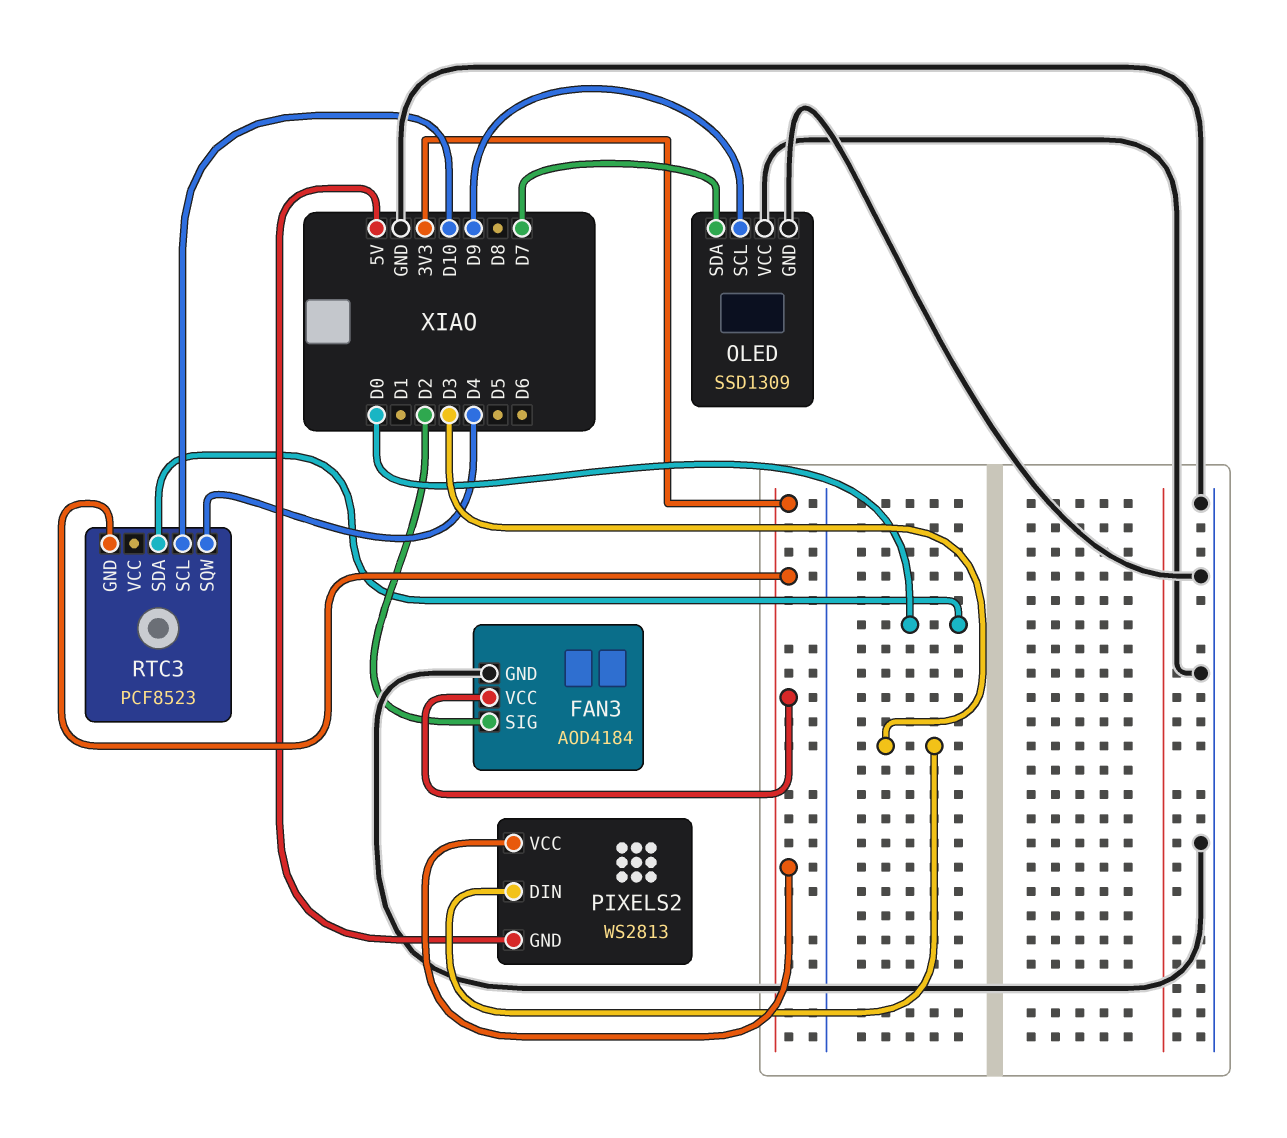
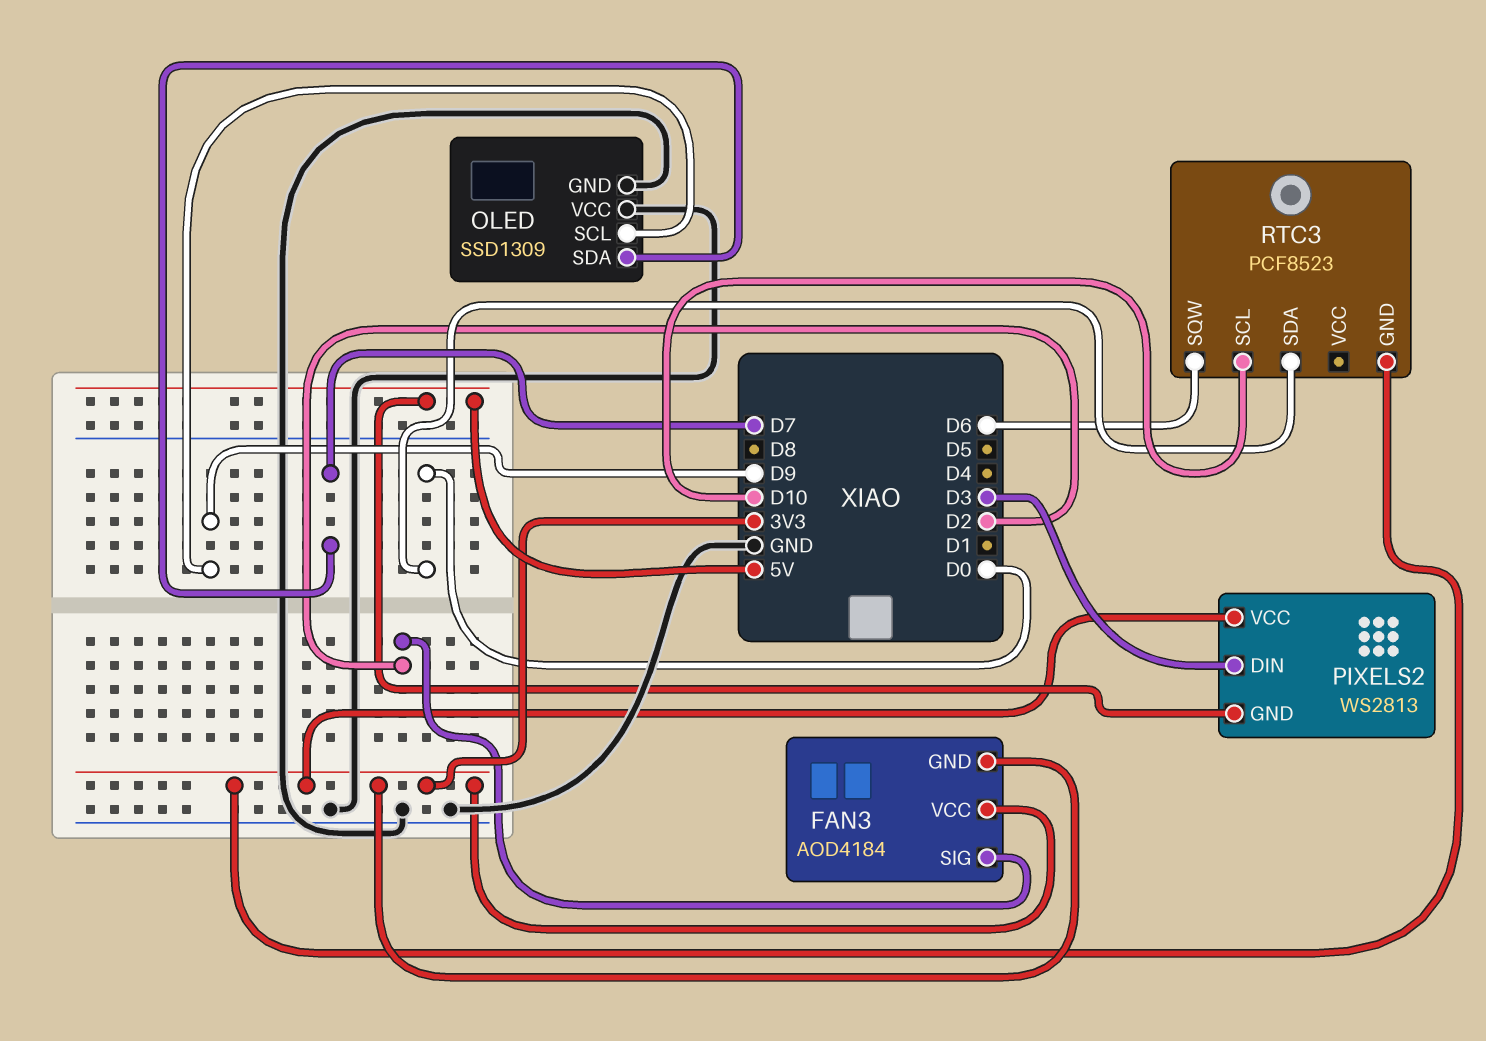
FAN3 pin GND: GND -> 3V3
RTC3 pin SQW: D4 -> D6

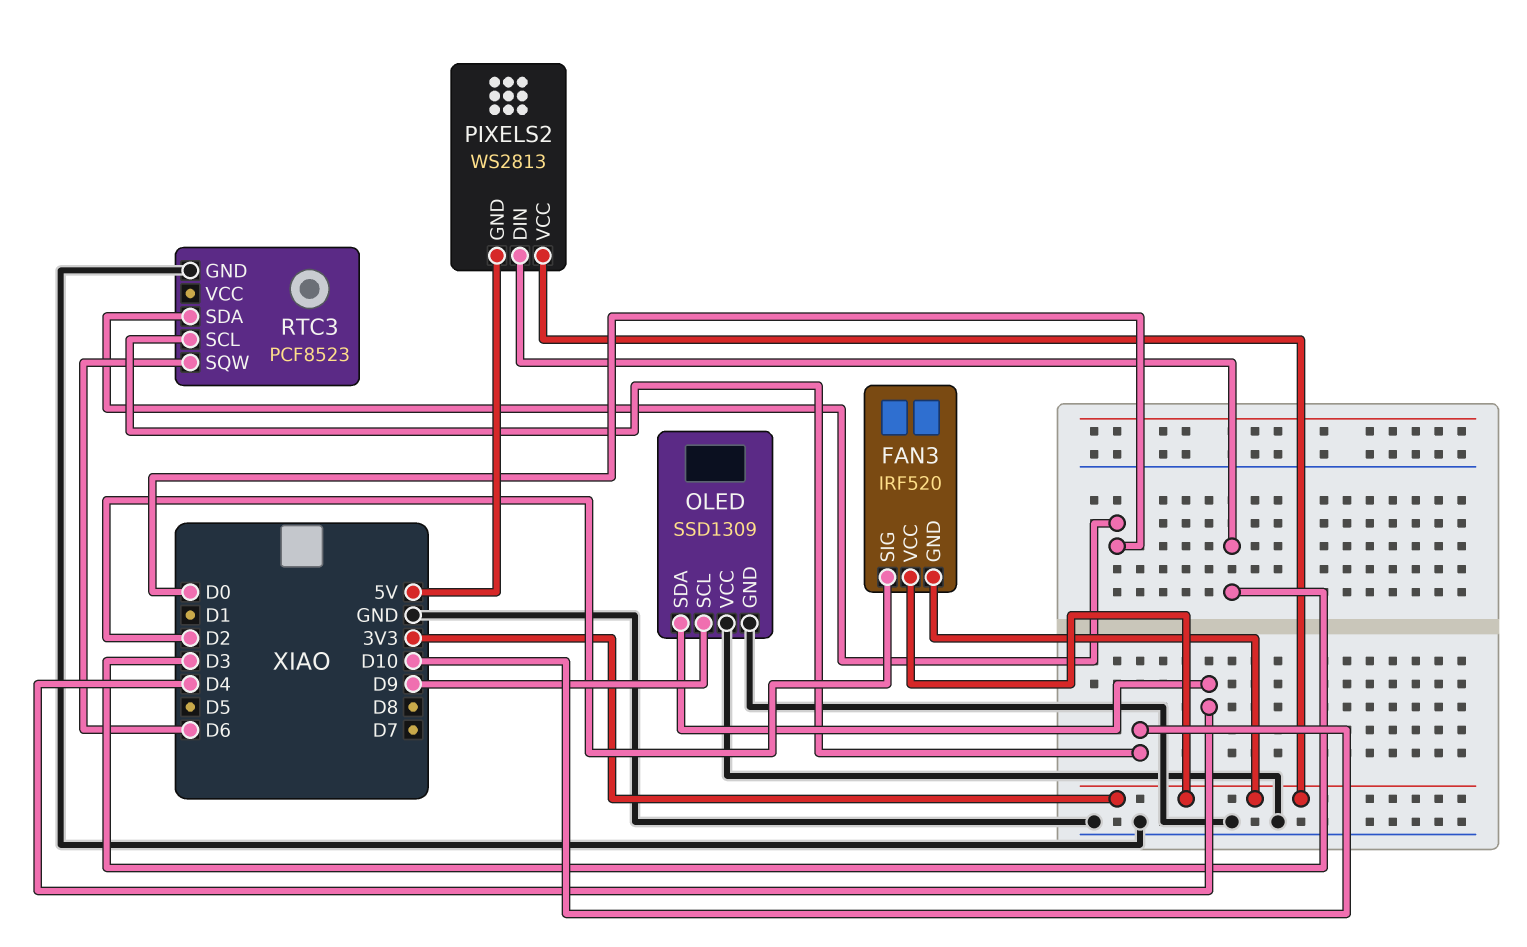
FAN3: AOD4184 -> IRF520
OLED pin SDA: D7 -> D4
RTC3 pin GND: 3V3 -> GND

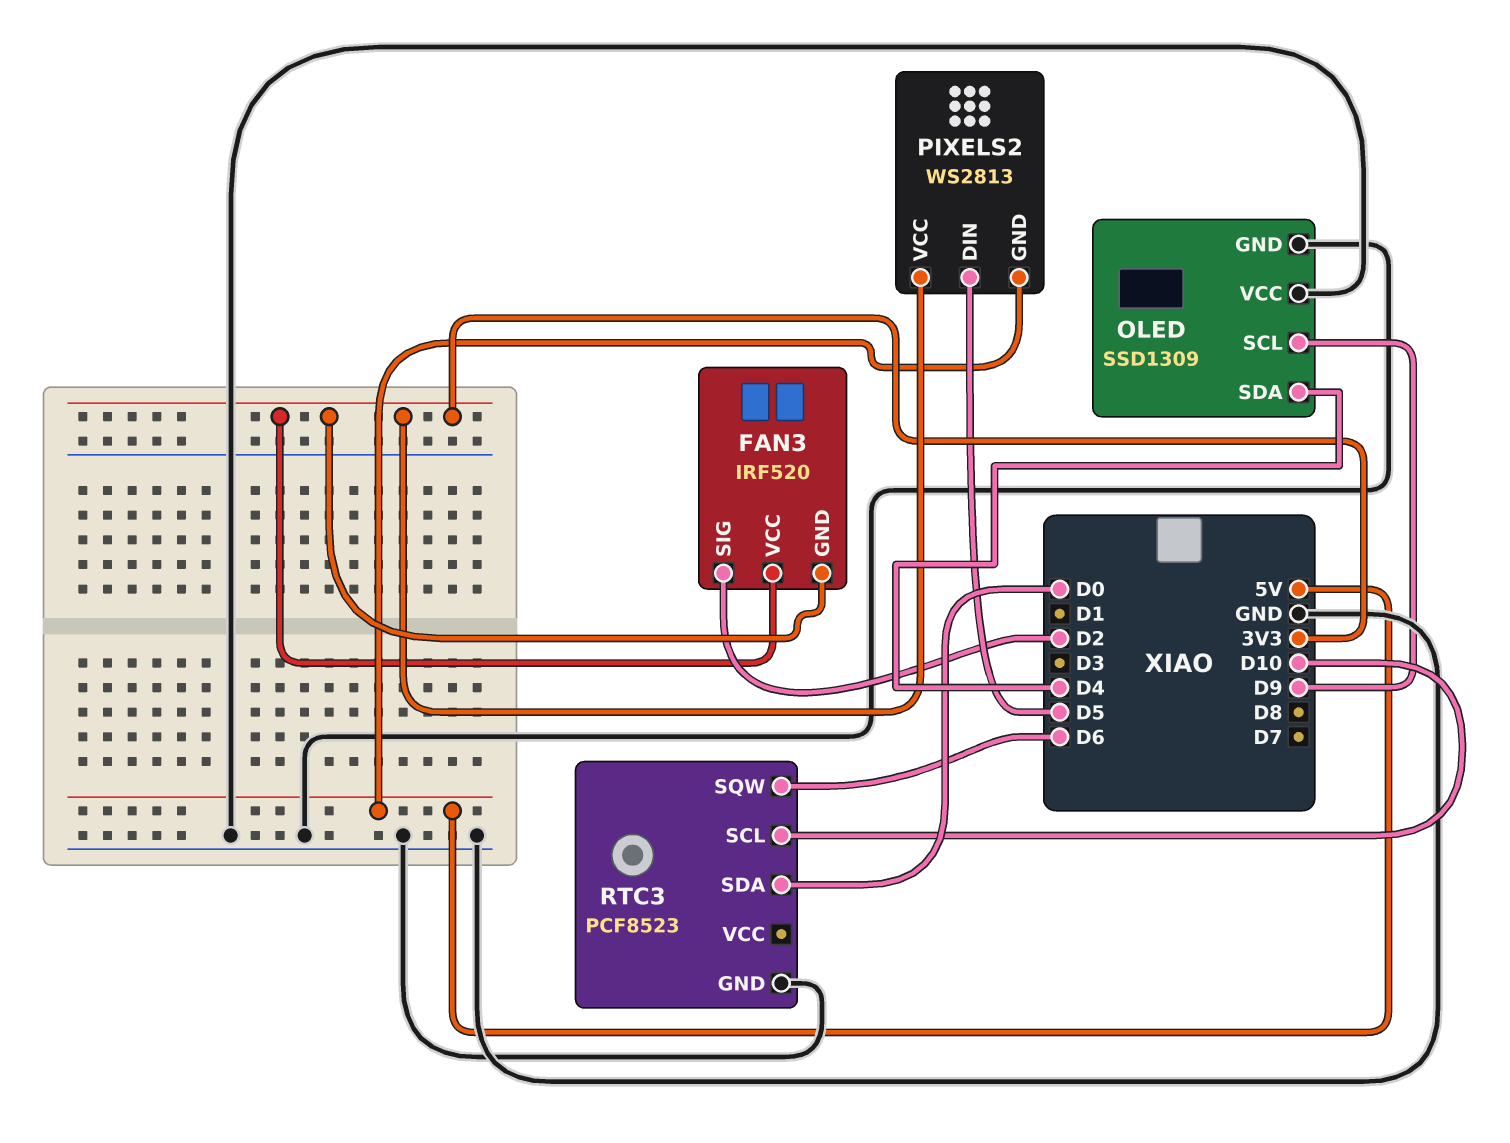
PIXELS2 pin DIN: D3 -> D5

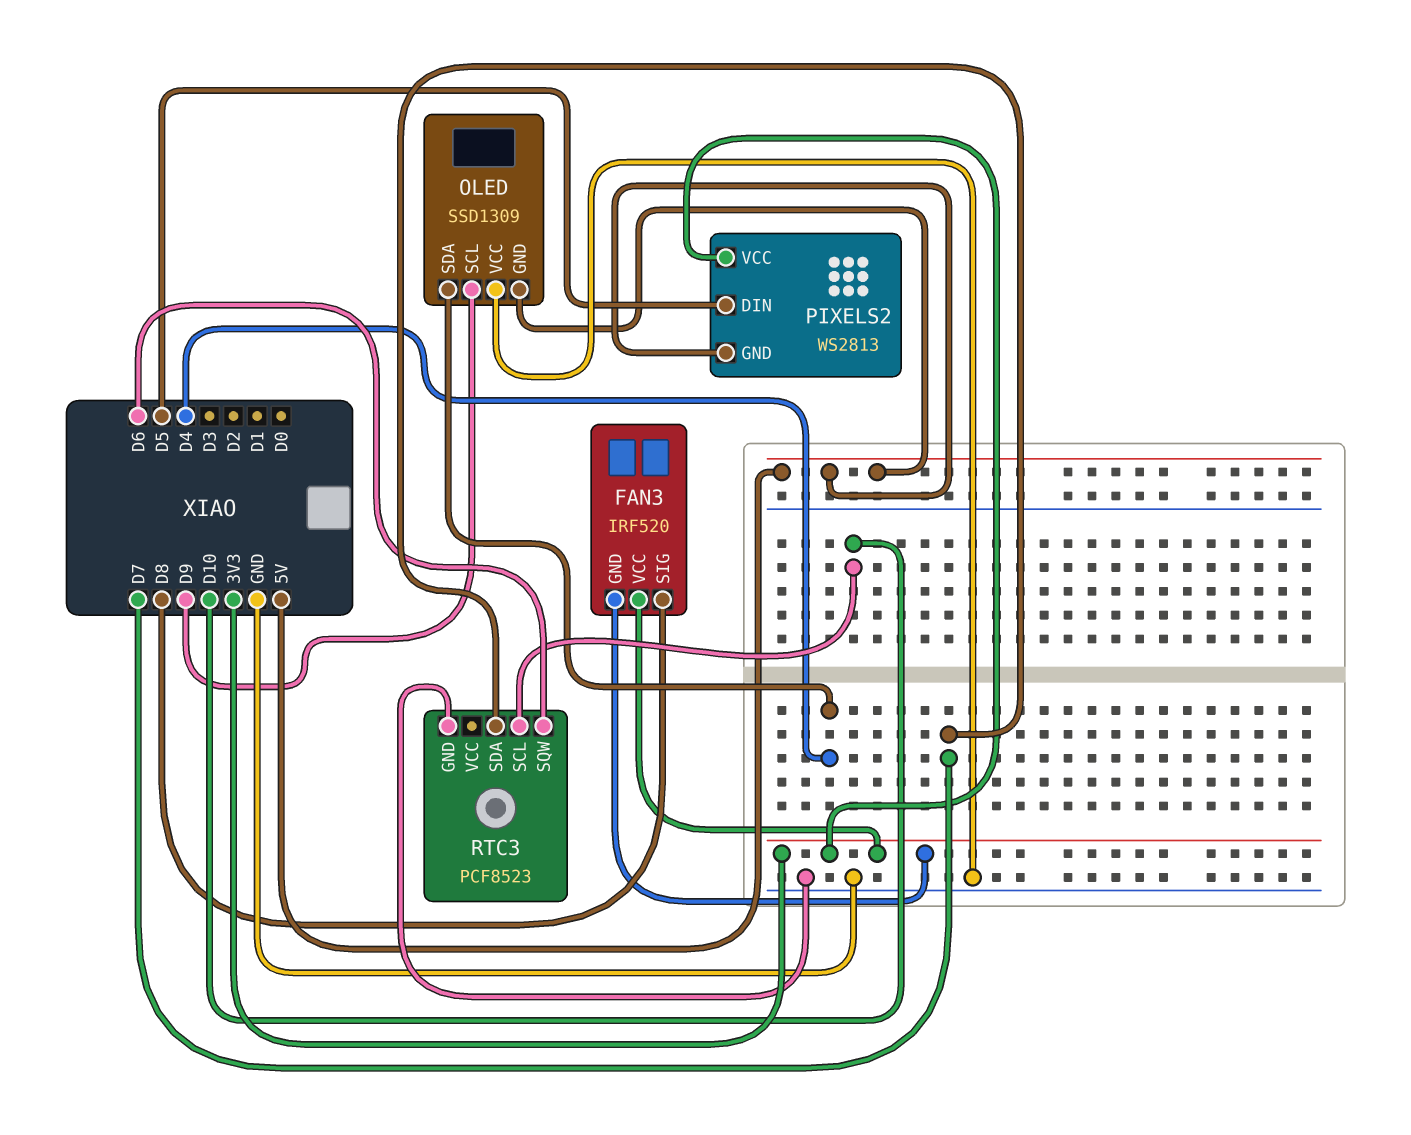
FAN3 pin SIG: D2 -> D8
OLED pin GND: GND -> 5V
RTC3 pin SDA: D0 -> D7

